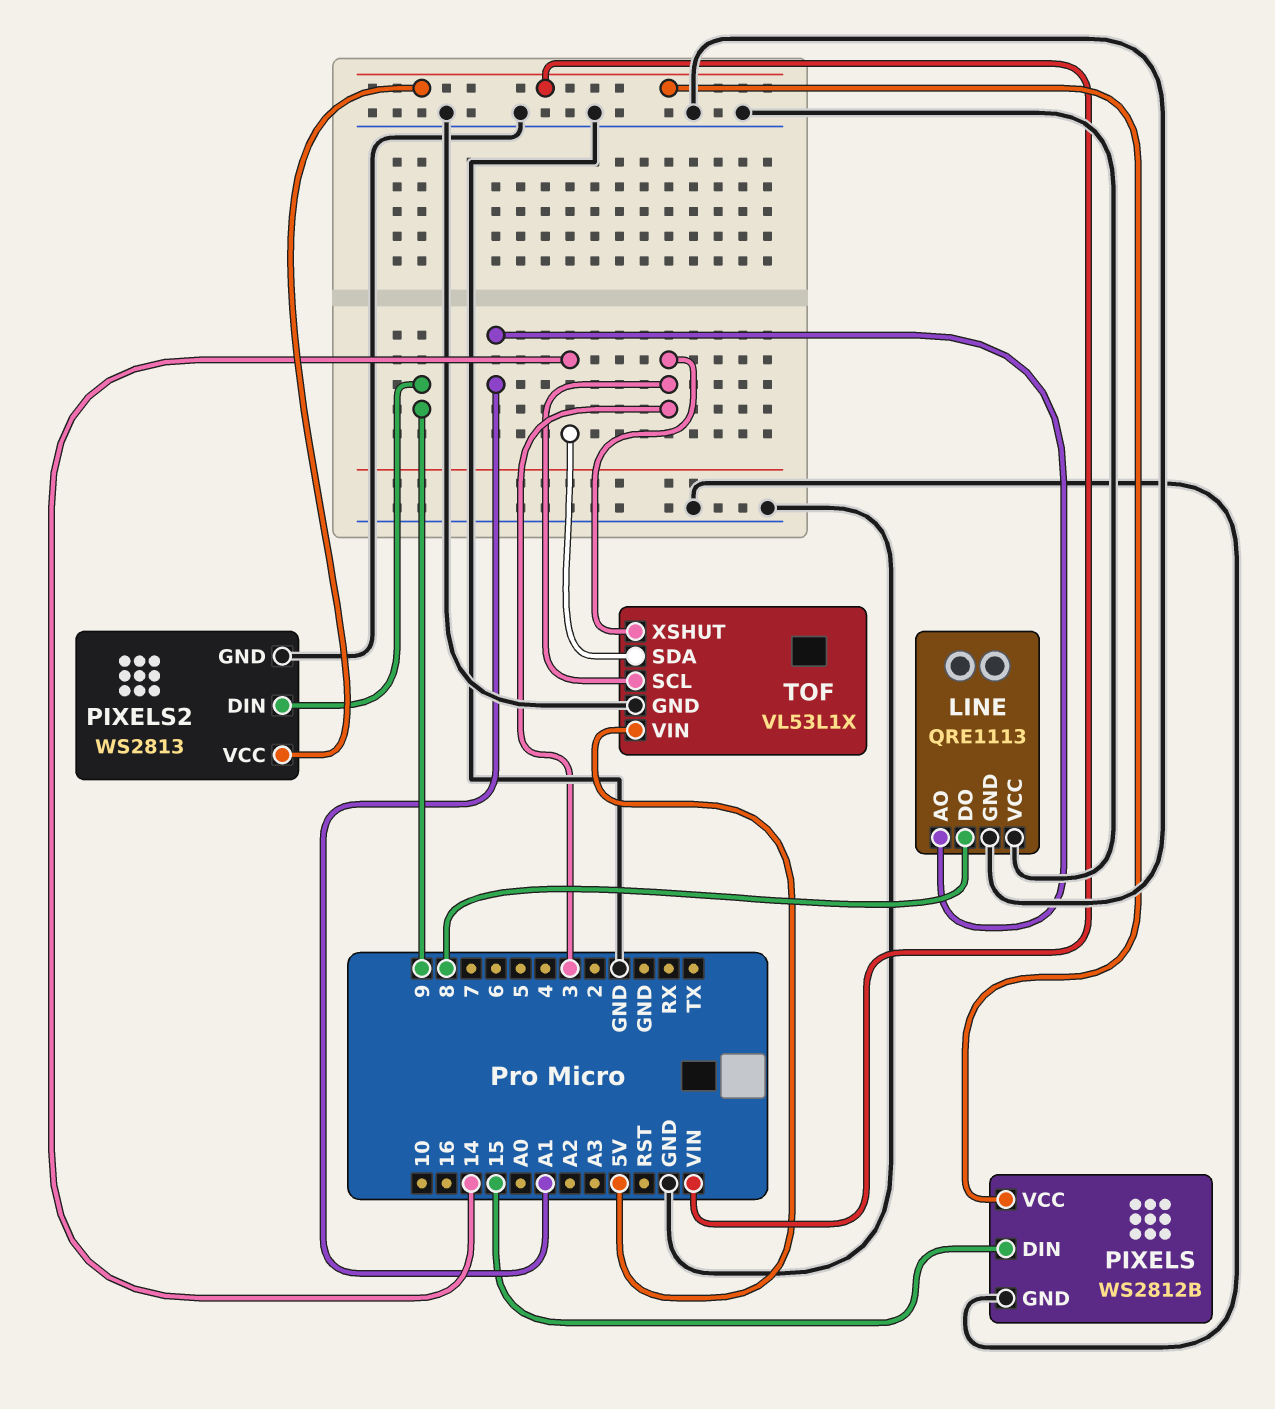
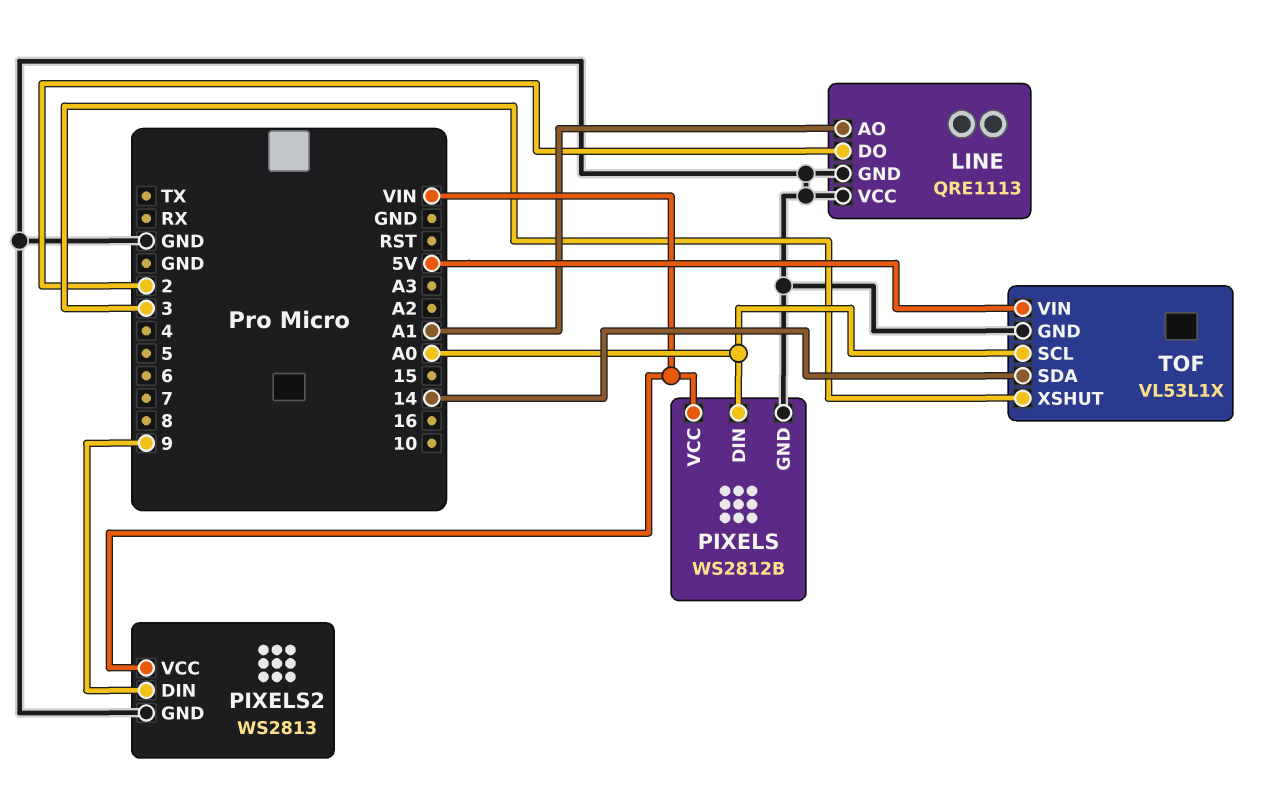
LINE pin DO: 8 -> 2
PIXELS pin DIN: 15 -> A0
TOF pin SCL: 3 -> A0

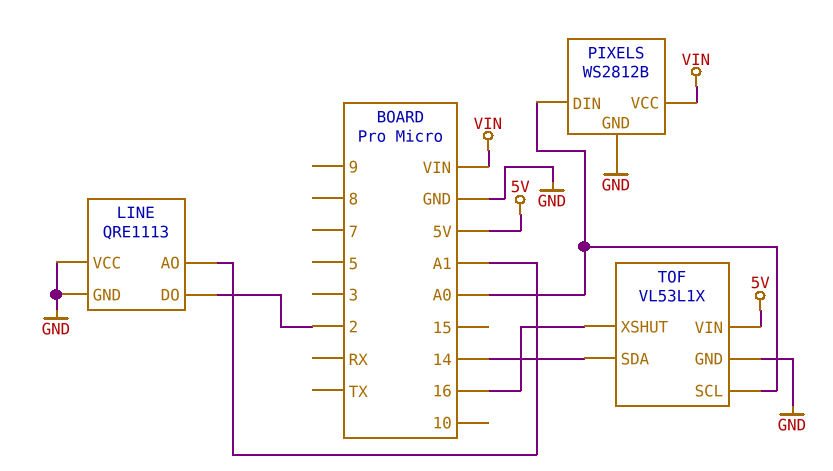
PIXELS2: WS2813 -> none
PIXELS2 pin DIN: 9 -> none
PIXELS2 pin GND: GND -> none
PIXELS2 pin VCC: VIN -> none
TOF pin XSHUT: 3 -> 16

